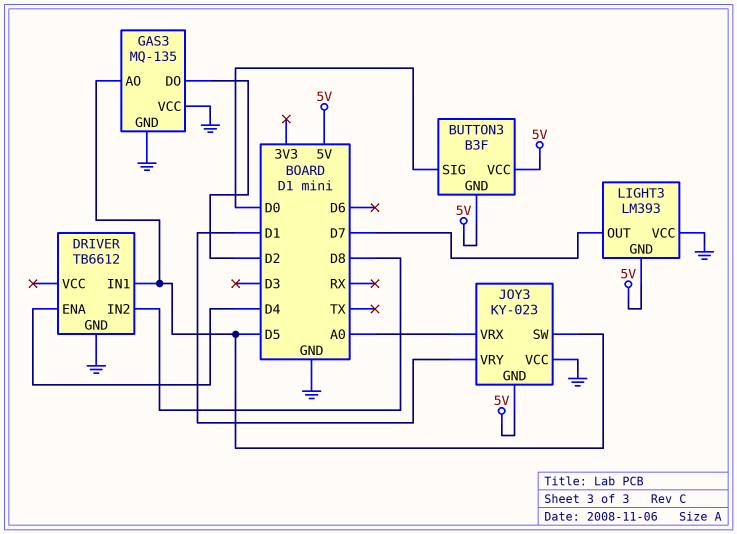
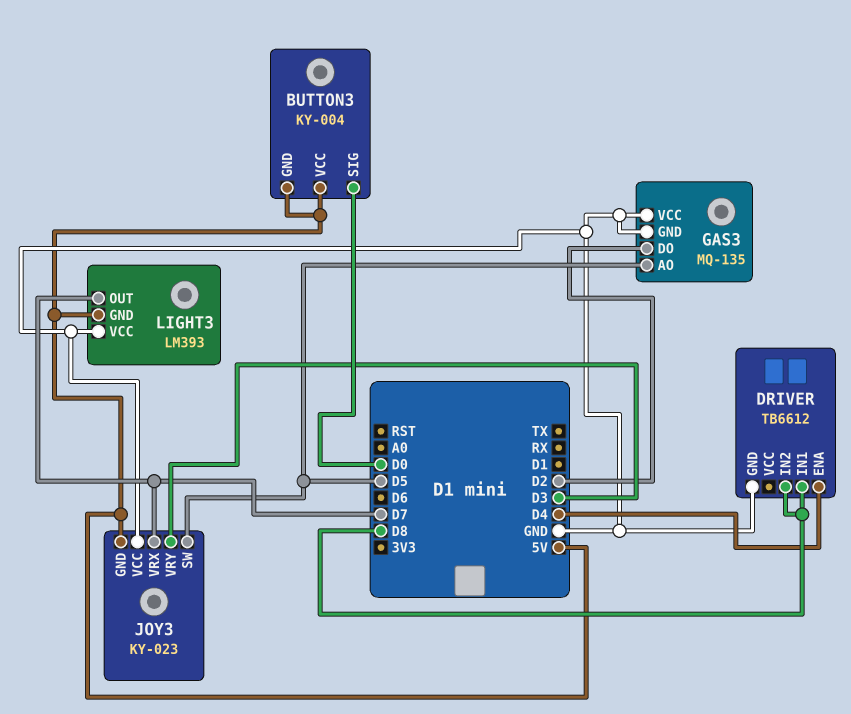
BUTTON3: B3F -> KY-004
DRIVER pin IN1: D5 -> D8
JOY3 pin VRX: A0 -> D7
JOY3 pin VRY: D1 -> D3

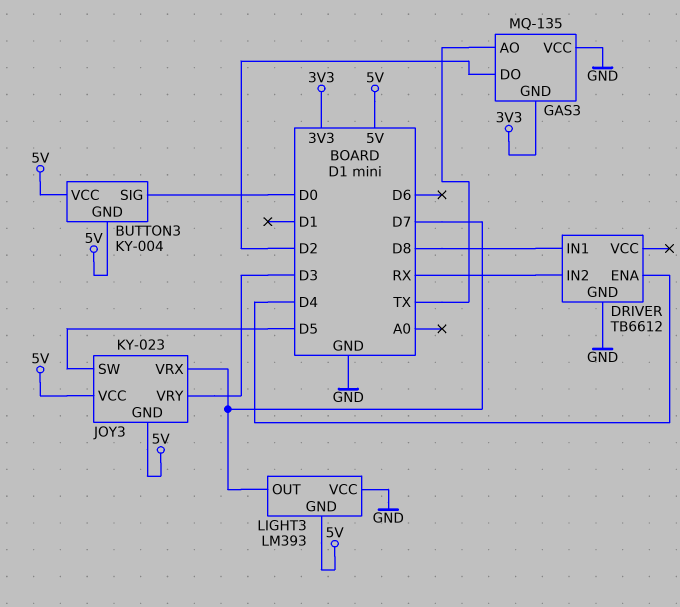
DRIVER pin IN2: D8 -> RX
GAS3 pin AO: D5 -> TX
GAS3 pin GND: GND -> 3V3
JOY3 pin VCC: GND -> 5V

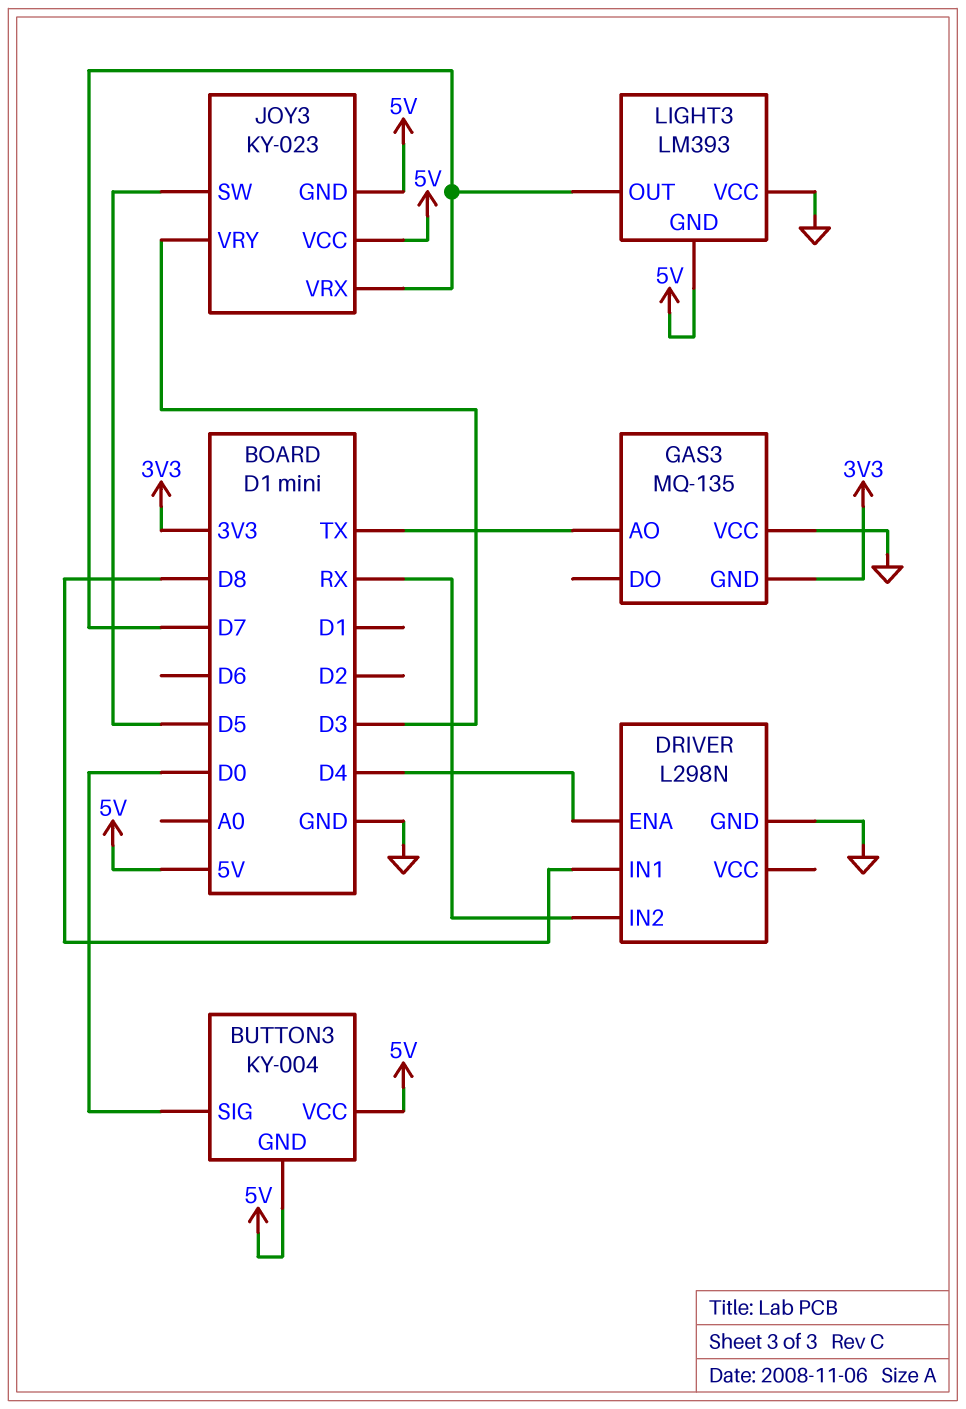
DRIVER: TB6612 -> L298N
GAS3 pin DO: D2 -> none

